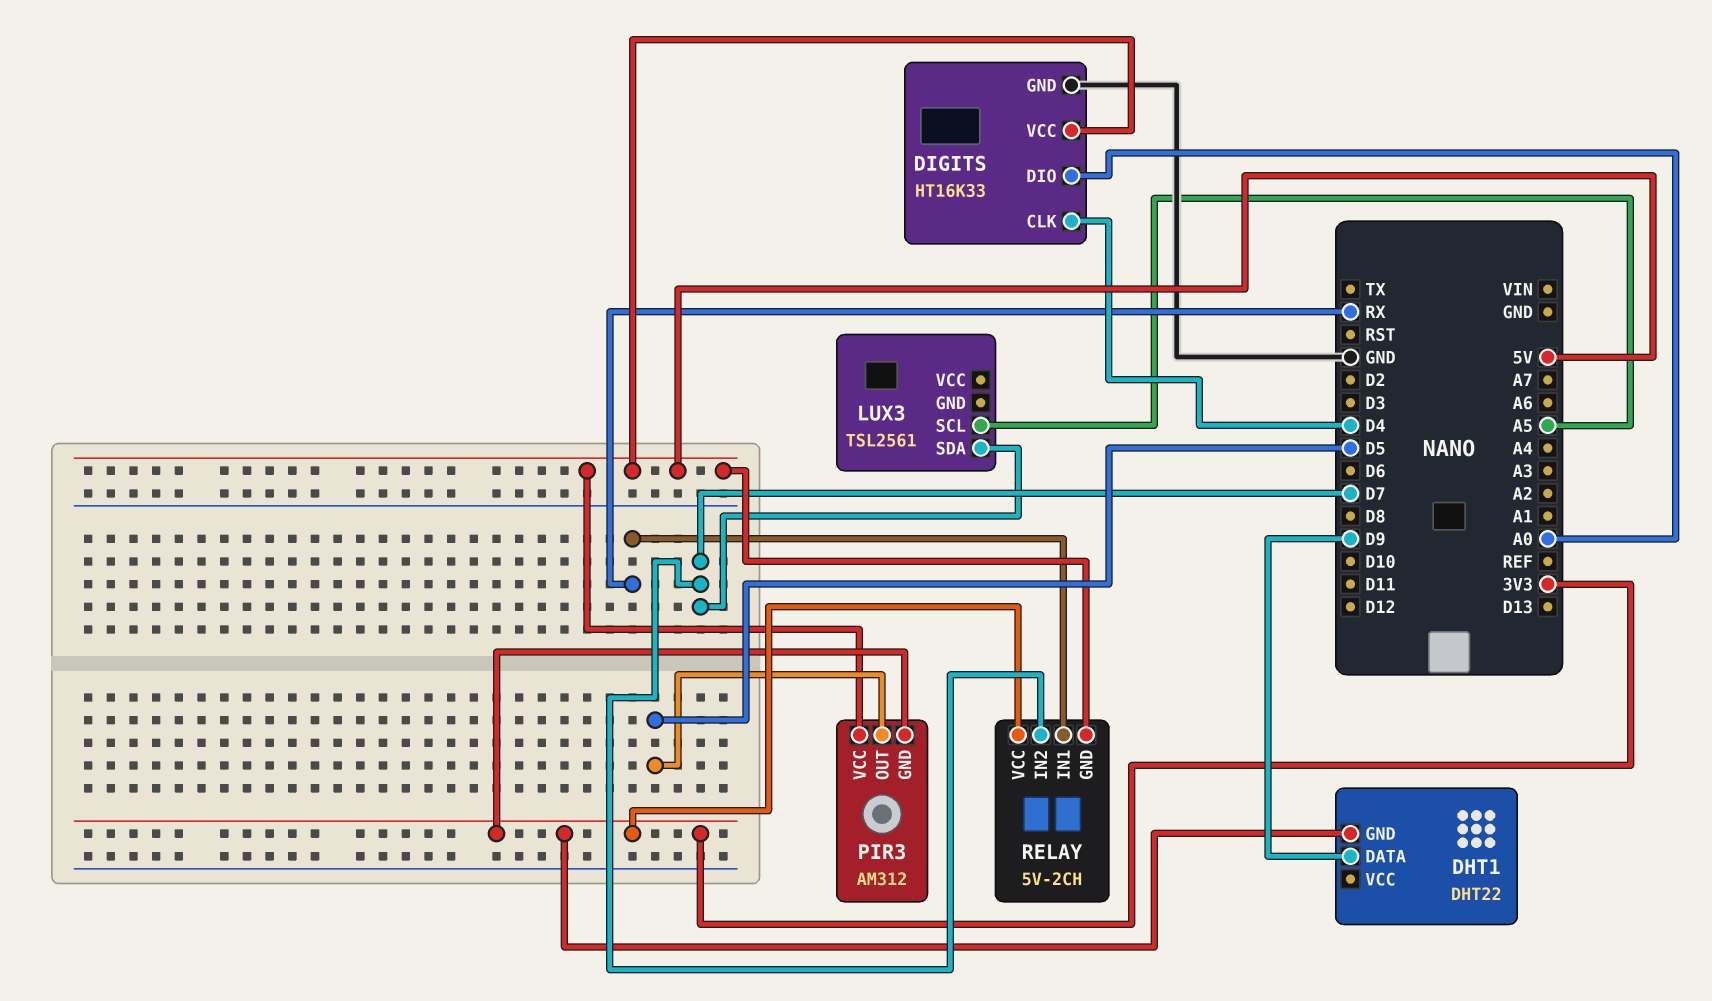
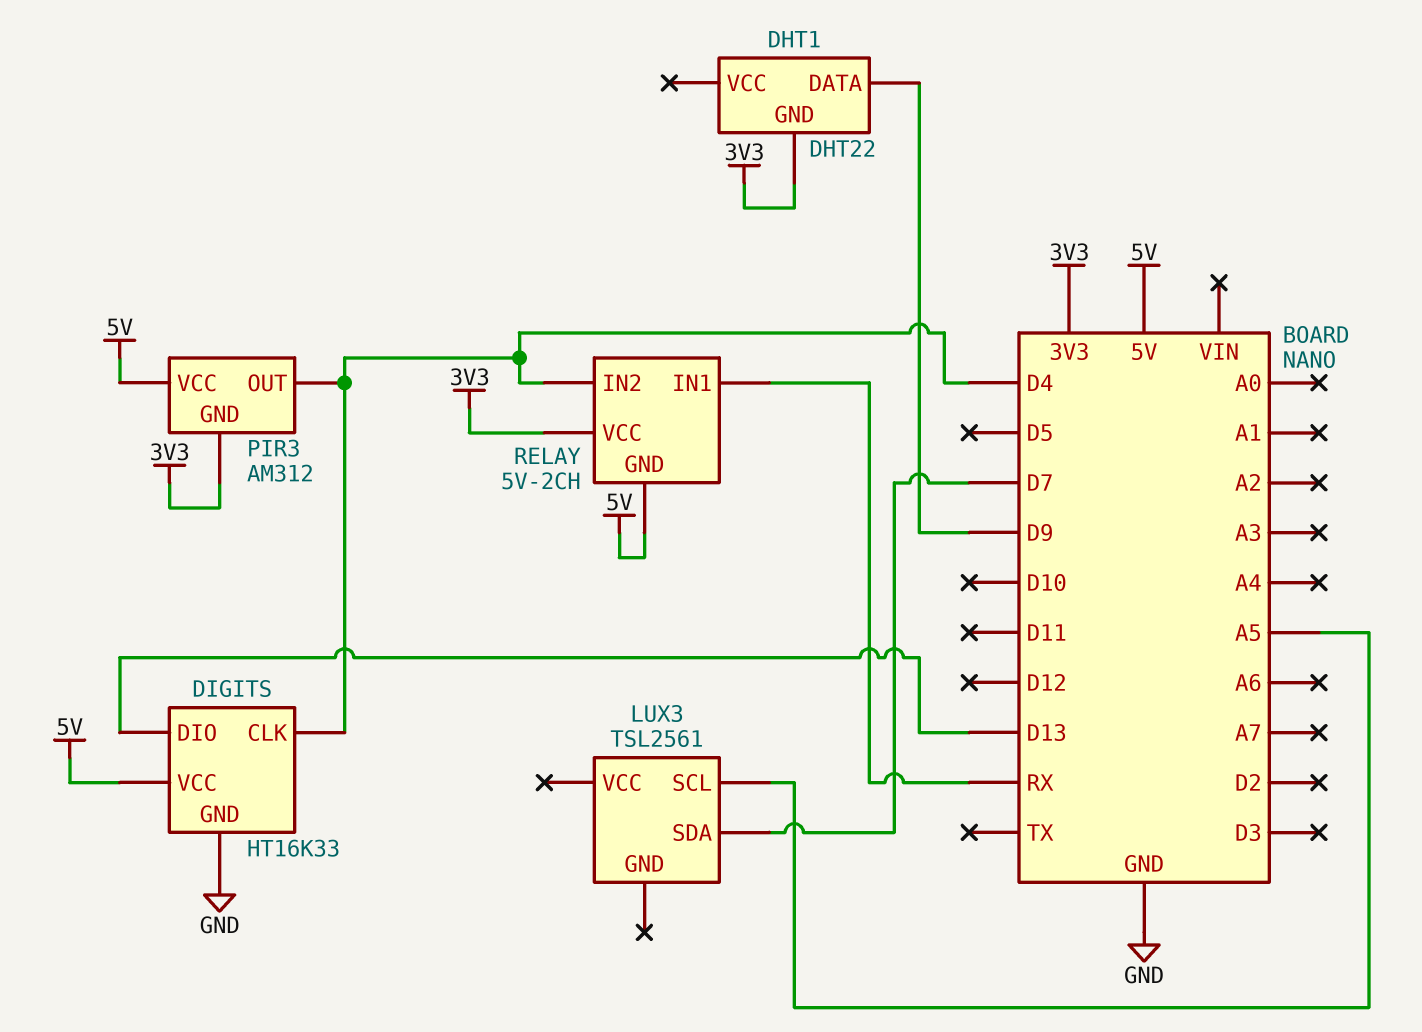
DIGITS pin DIO: A0 -> D13
PIR3 pin OUT: D5 -> D4
RELAY pin IN2: D7 -> D4

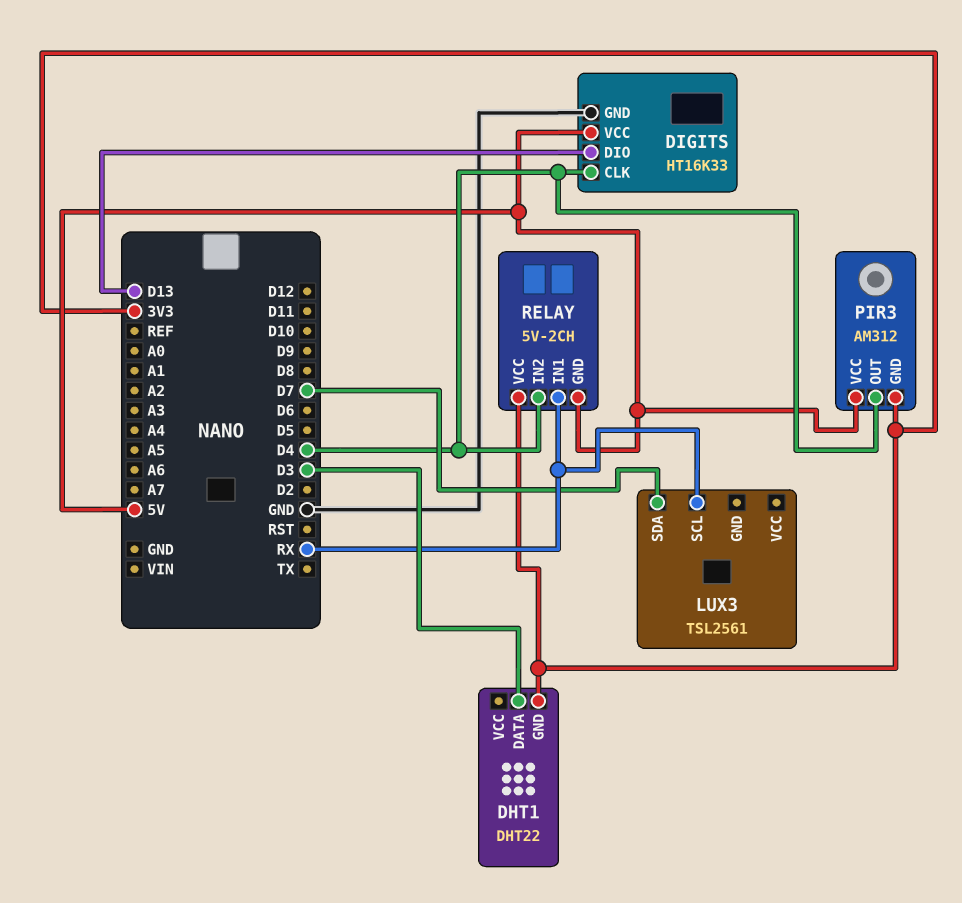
DHT1 pin DATA: D9 -> D3
LUX3 pin SCL: A5 -> RX

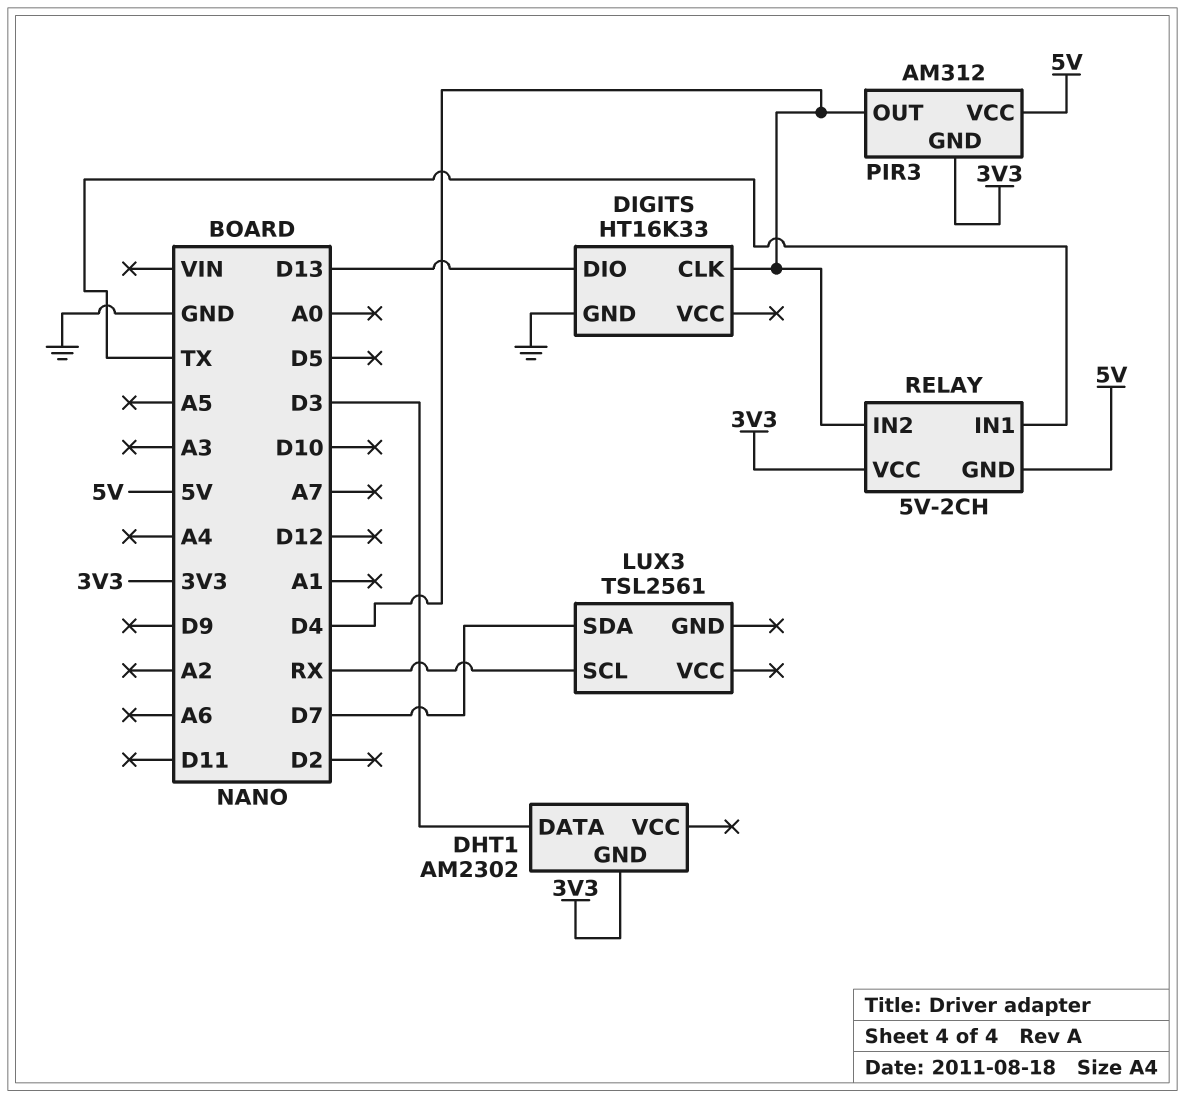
DHT1: DHT22 -> AM2302
DIGITS pin VCC: 5V -> none
RELAY pin IN1: RX -> TX

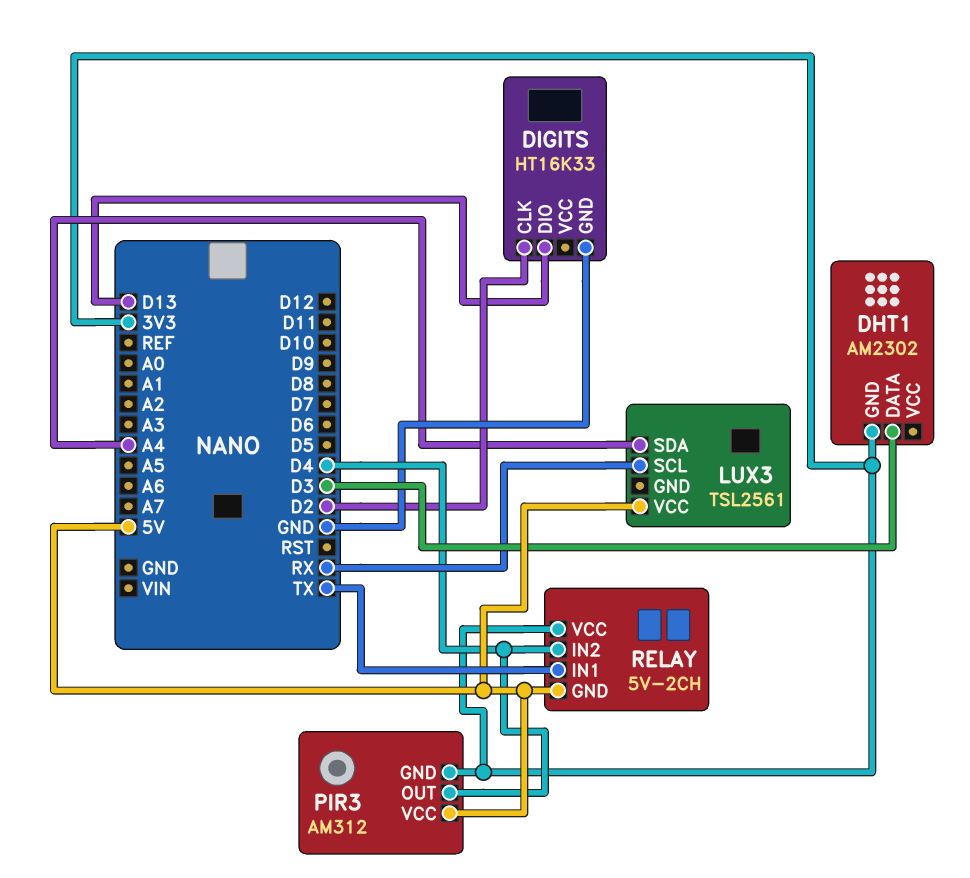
DIGITS pin CLK: D4 -> D2
LUX3 pin SDA: D7 -> A4
LUX3 pin VCC: none -> 5V

